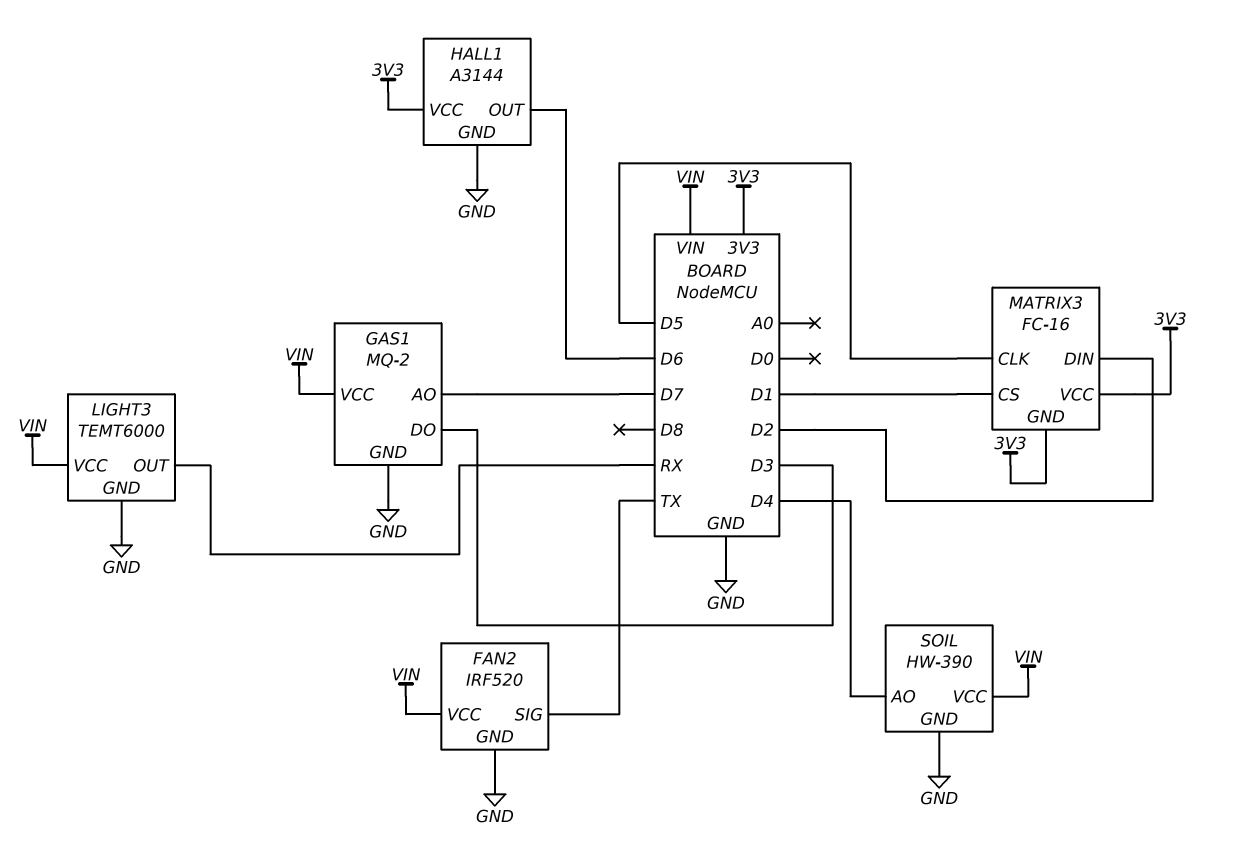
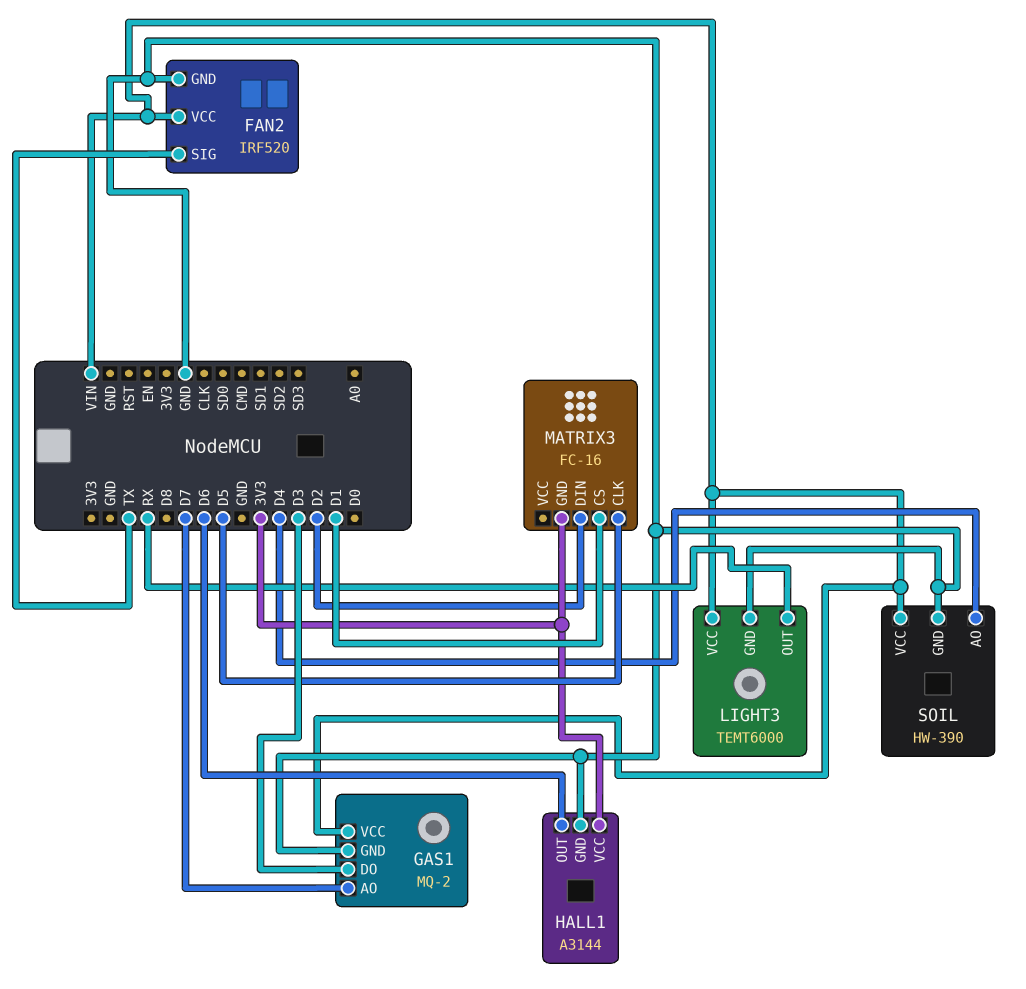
MATRIX3 pin VCC: 3V3 -> none

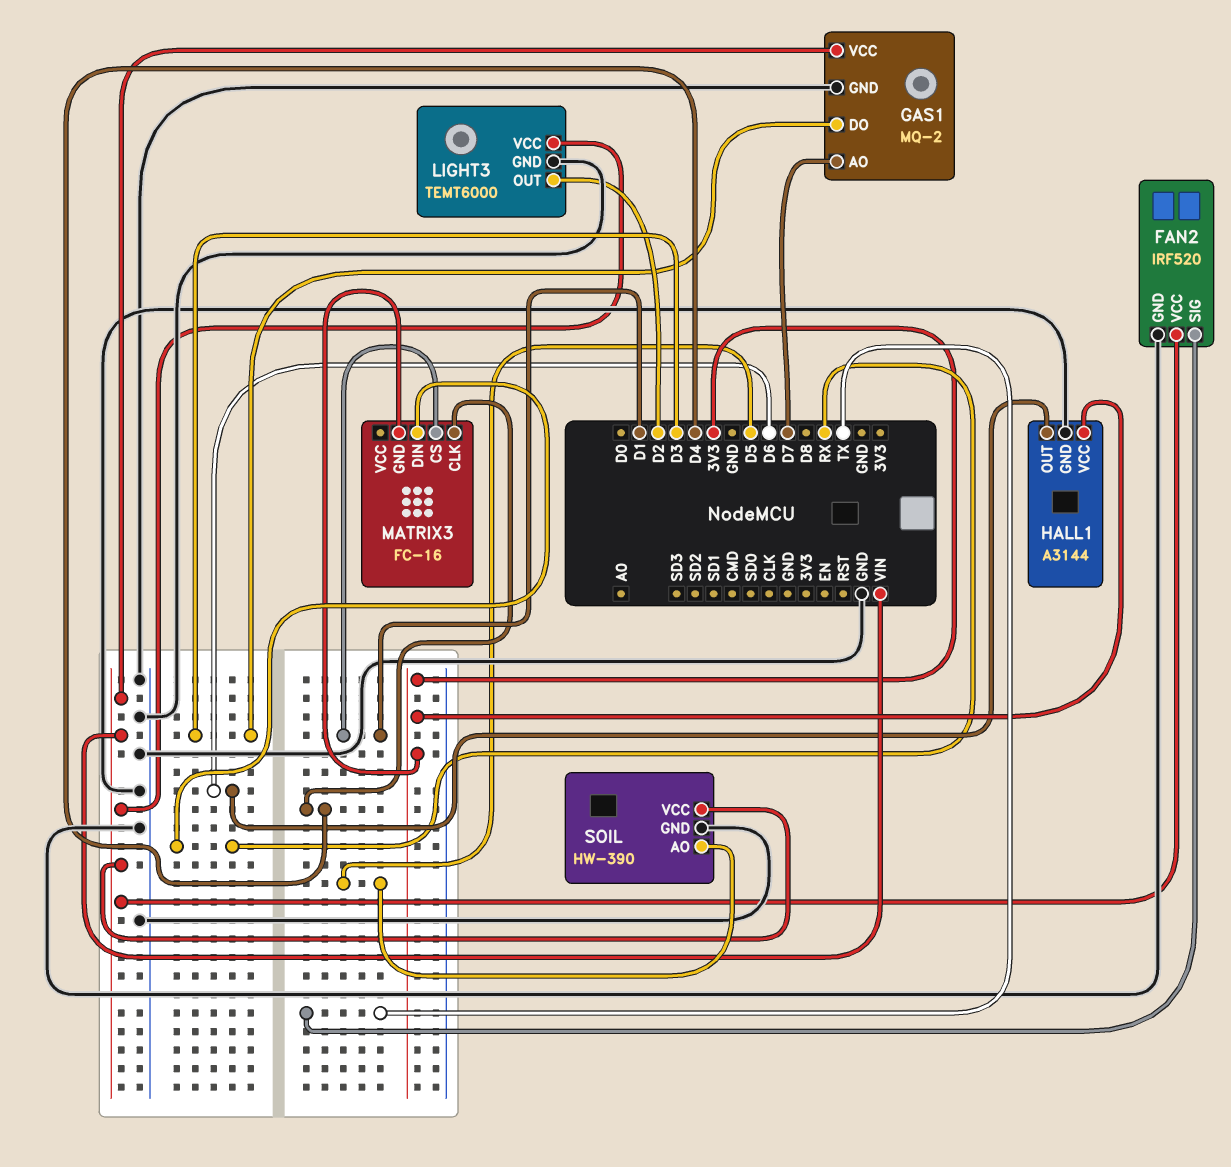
LIGHT3 pin OUT: RX -> D2
MATRIX3 pin CLK: D5 -> D4
MATRIX3 pin DIN: D2 -> RX
SOIL pin AO: D4 -> D5

